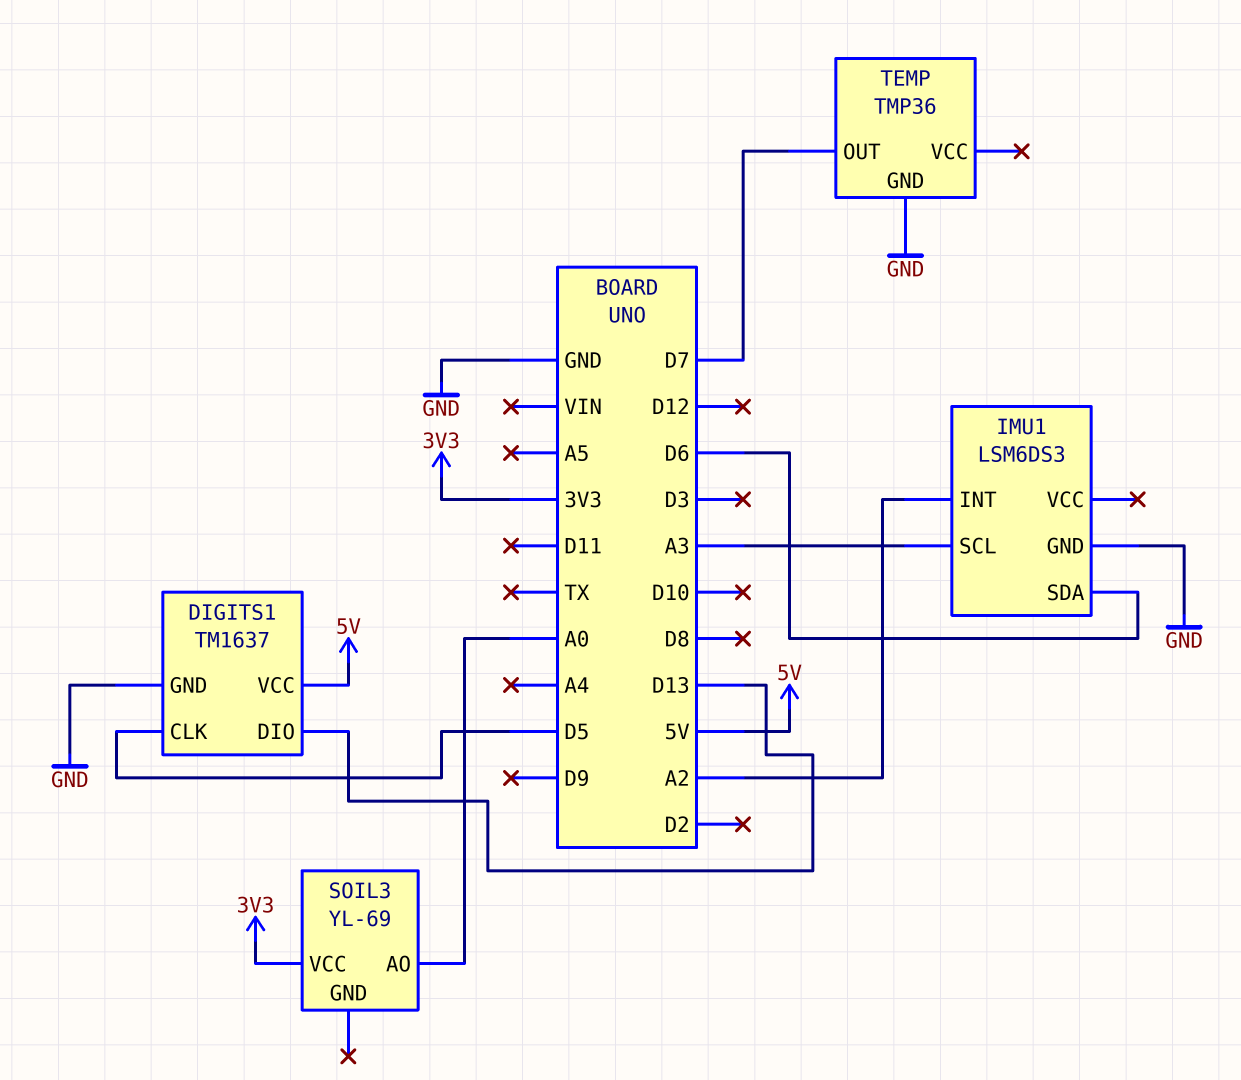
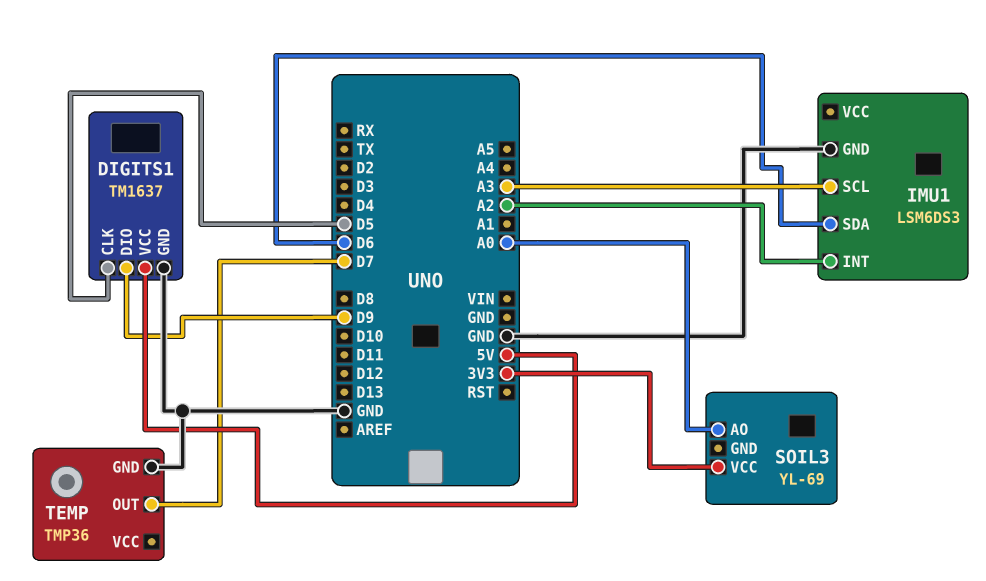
DIGITS1 pin DIO: D13 -> D9

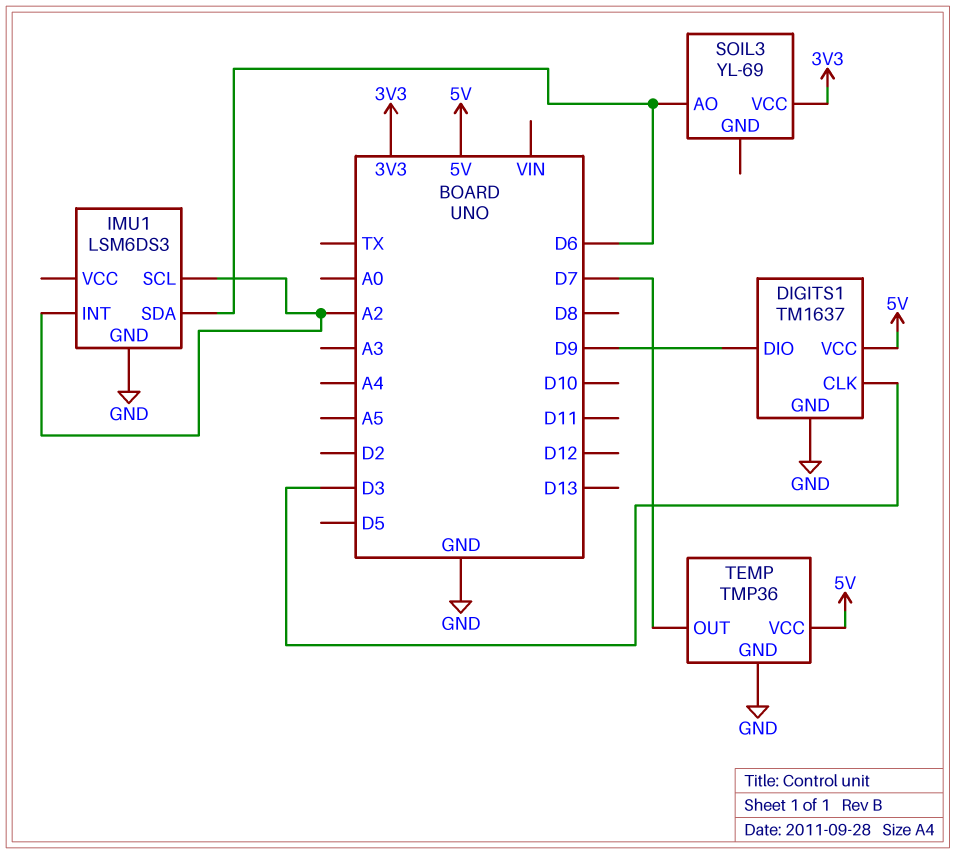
DIGITS1 pin CLK: D5 -> D3
IMU1 pin SCL: A3 -> A2
SOIL3 pin AO: A0 -> D6
TEMP pin VCC: none -> 5V

